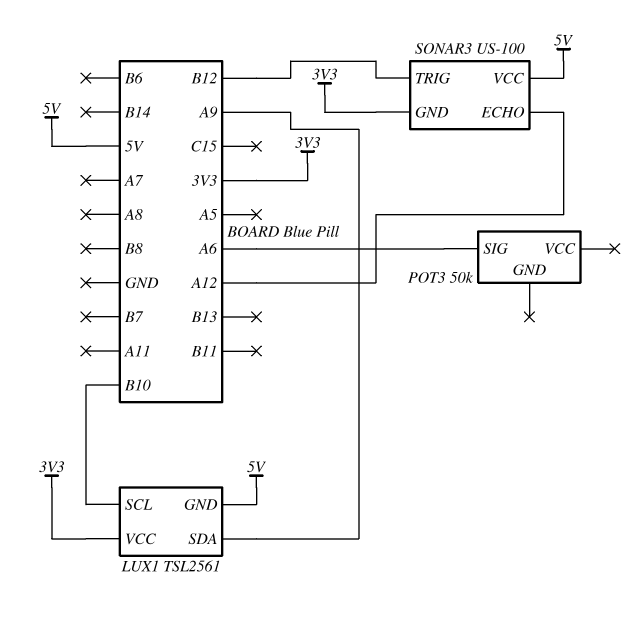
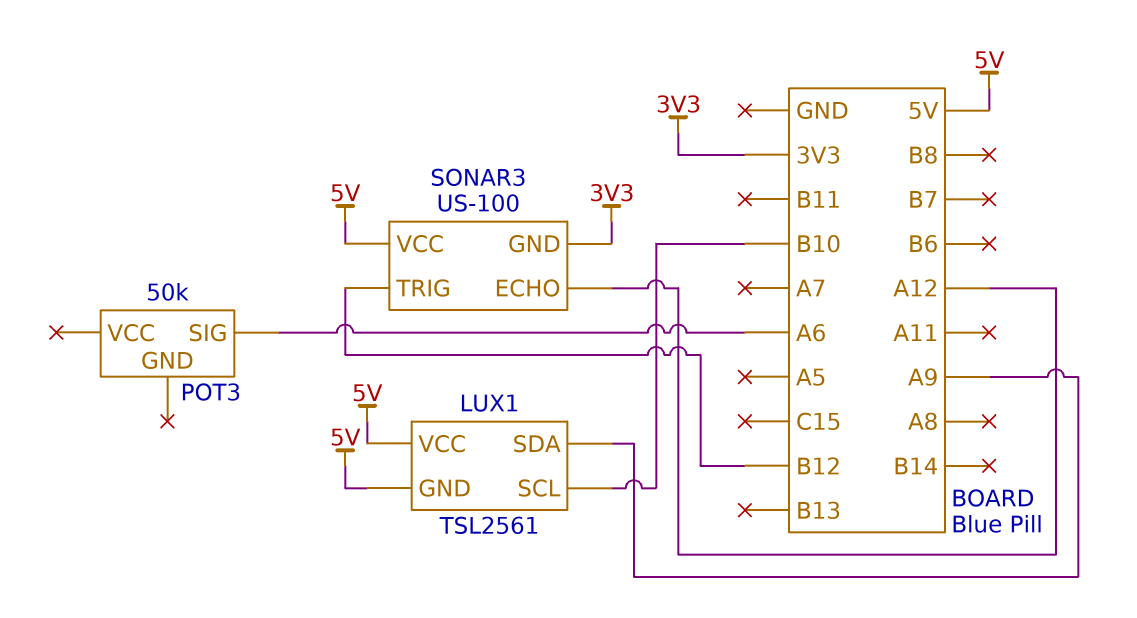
LUX1 pin VCC: 3V3 -> 5V

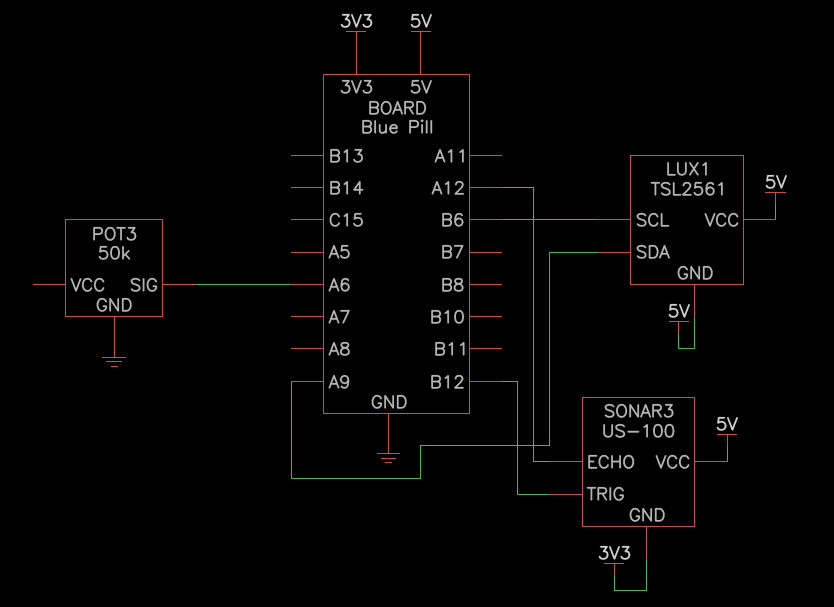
LUX1 pin SCL: B10 -> B6
POT3 pin GND: none -> GND

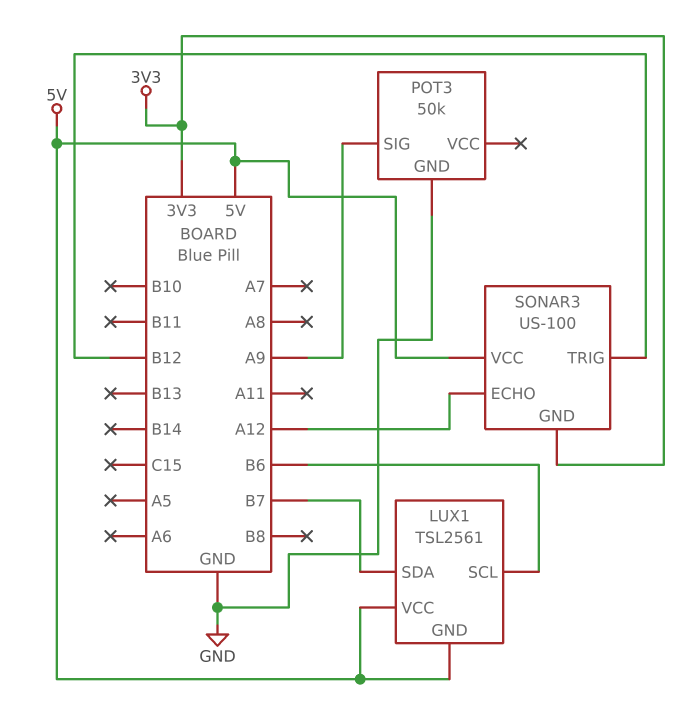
LUX1 pin SDA: A9 -> B7
POT3 pin SIG: A6 -> A9

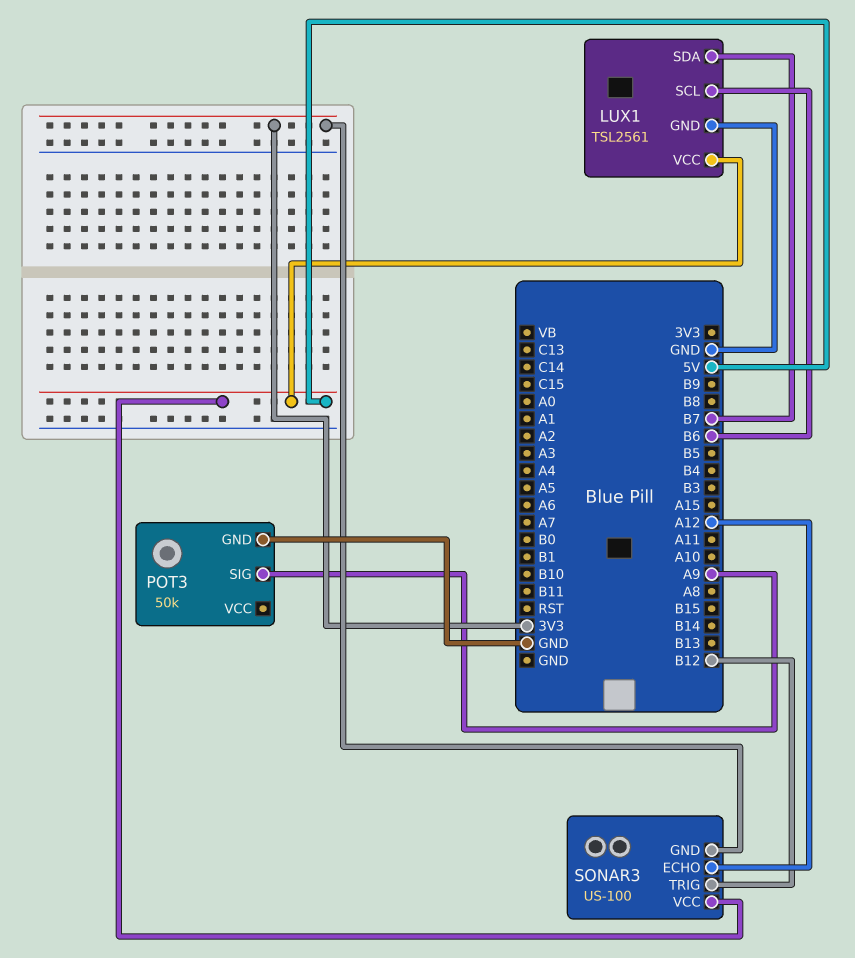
LUX1 pin GND: 5V -> GND

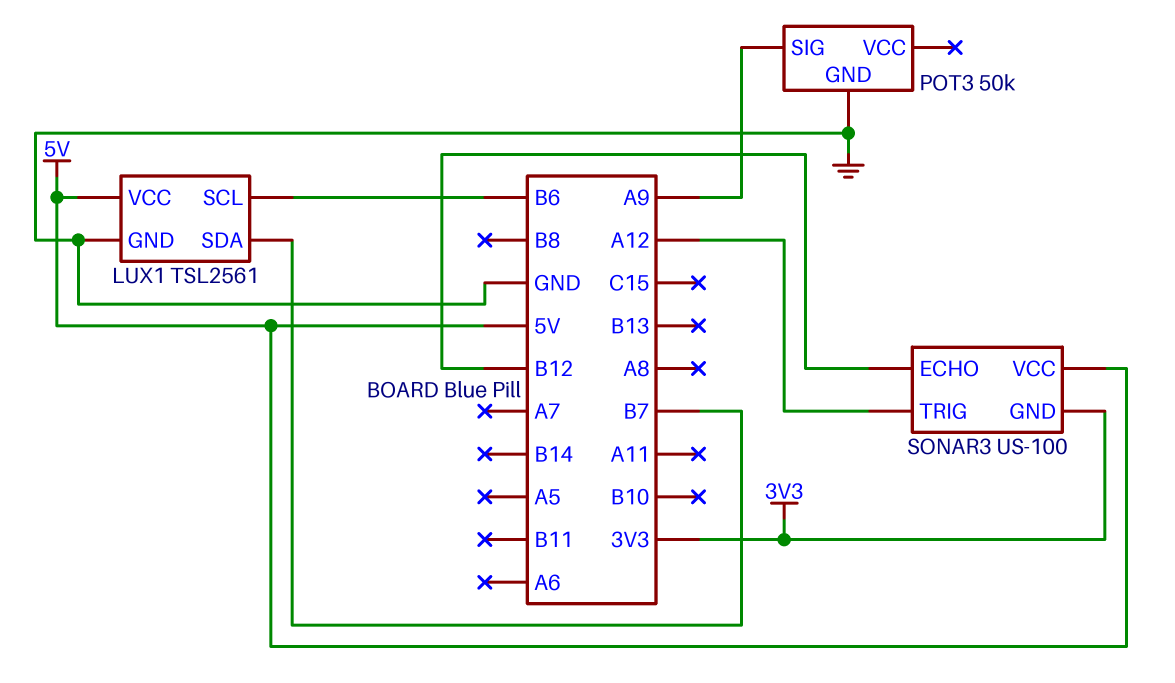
SONAR3 pin ECHO: A12 -> B12
SONAR3 pin TRIG: B12 -> A12

